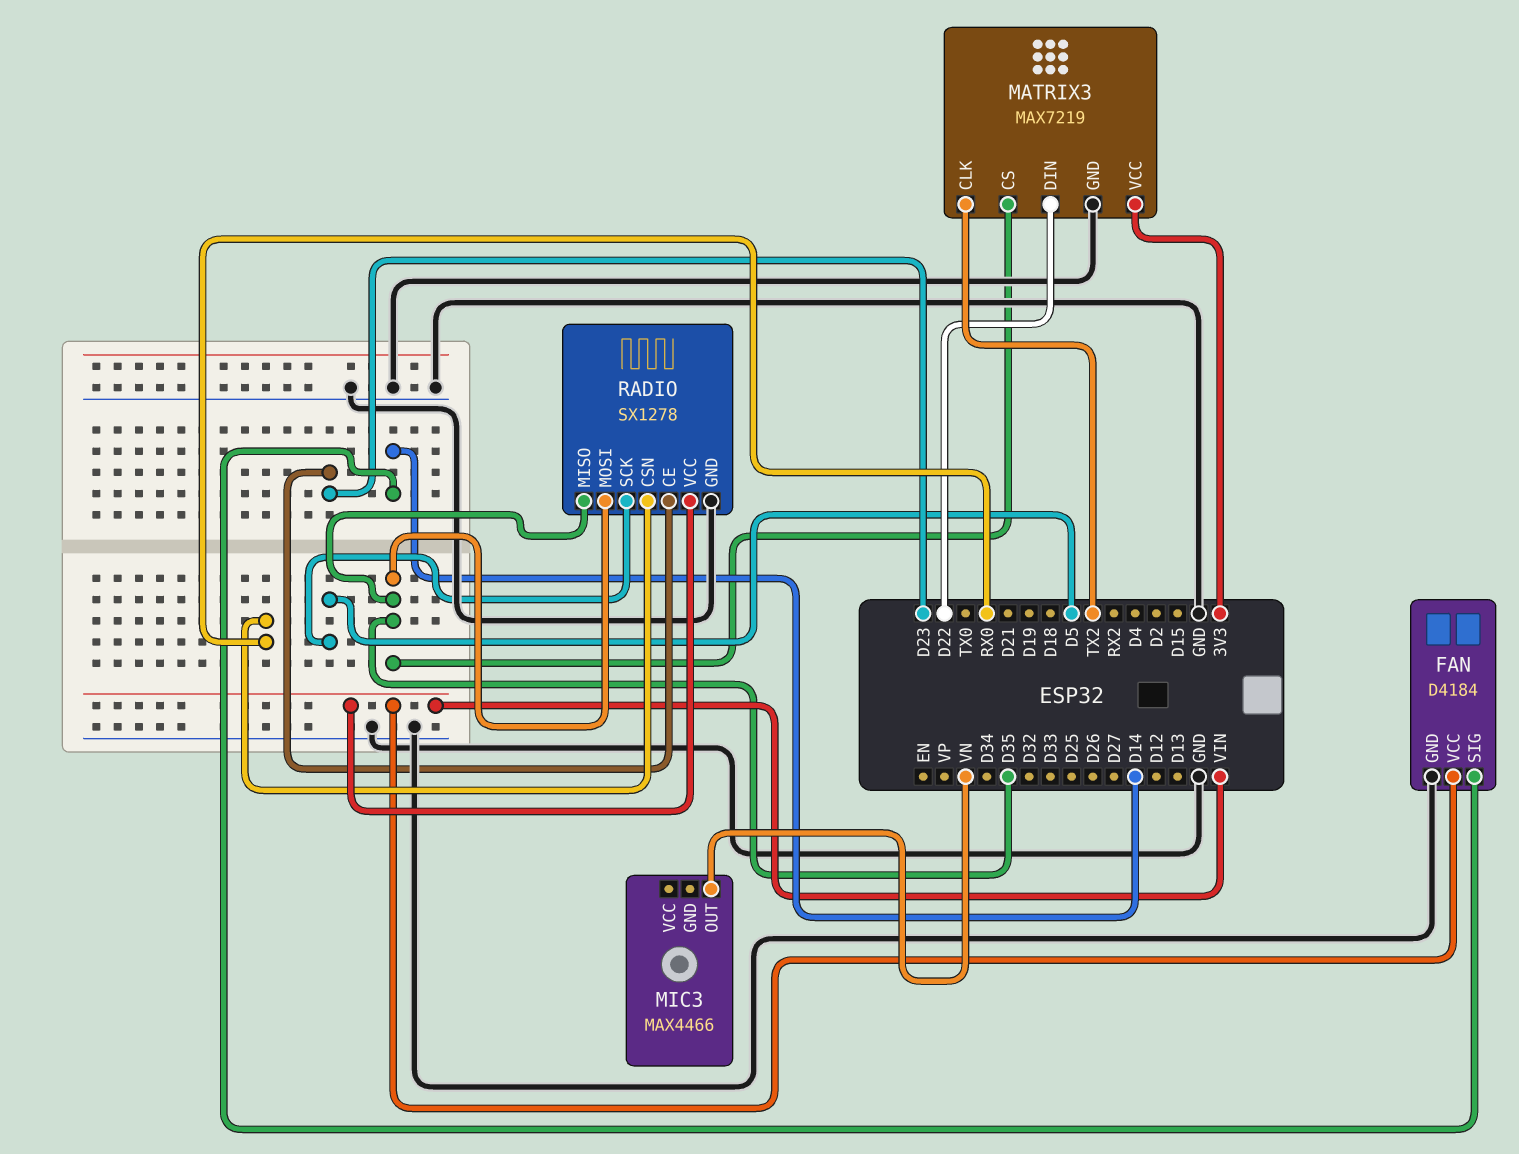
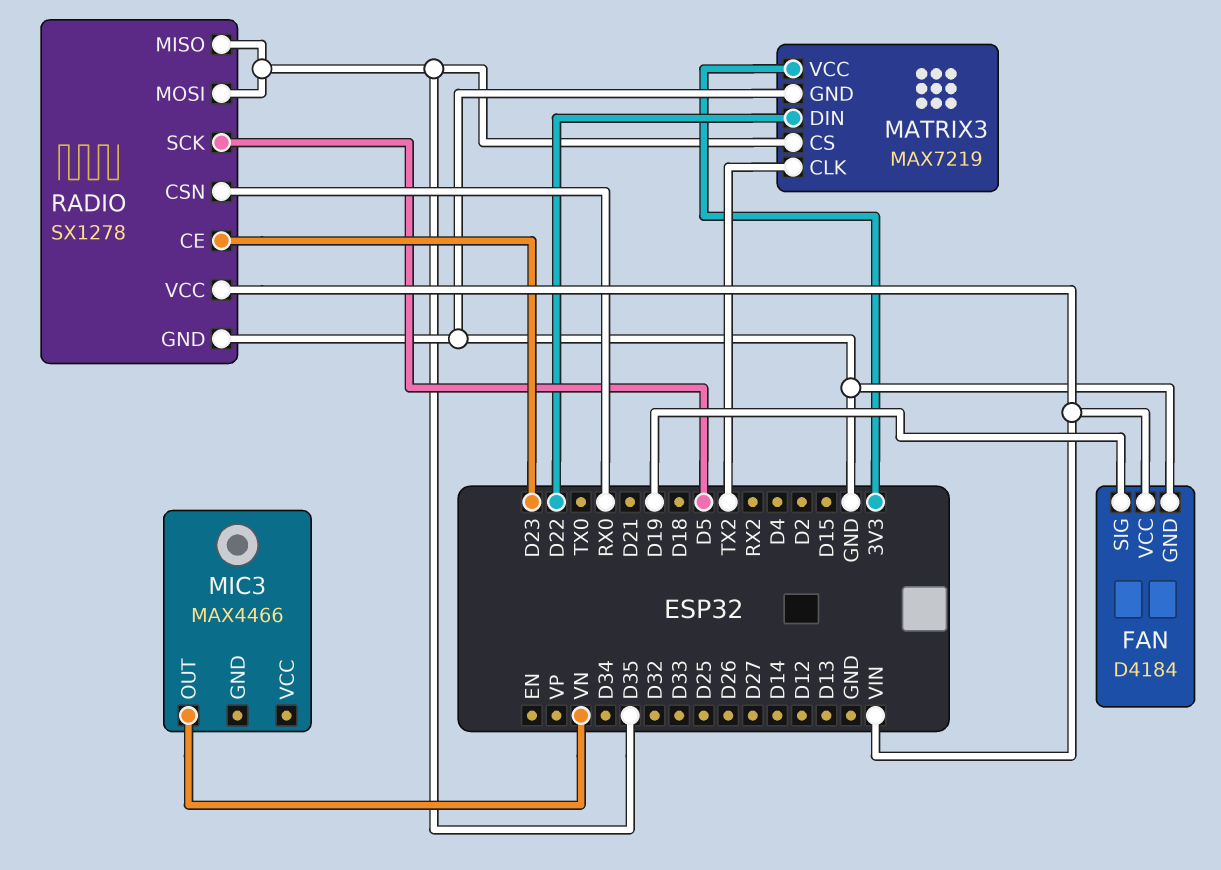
FAN pin SIG: D14 -> D19

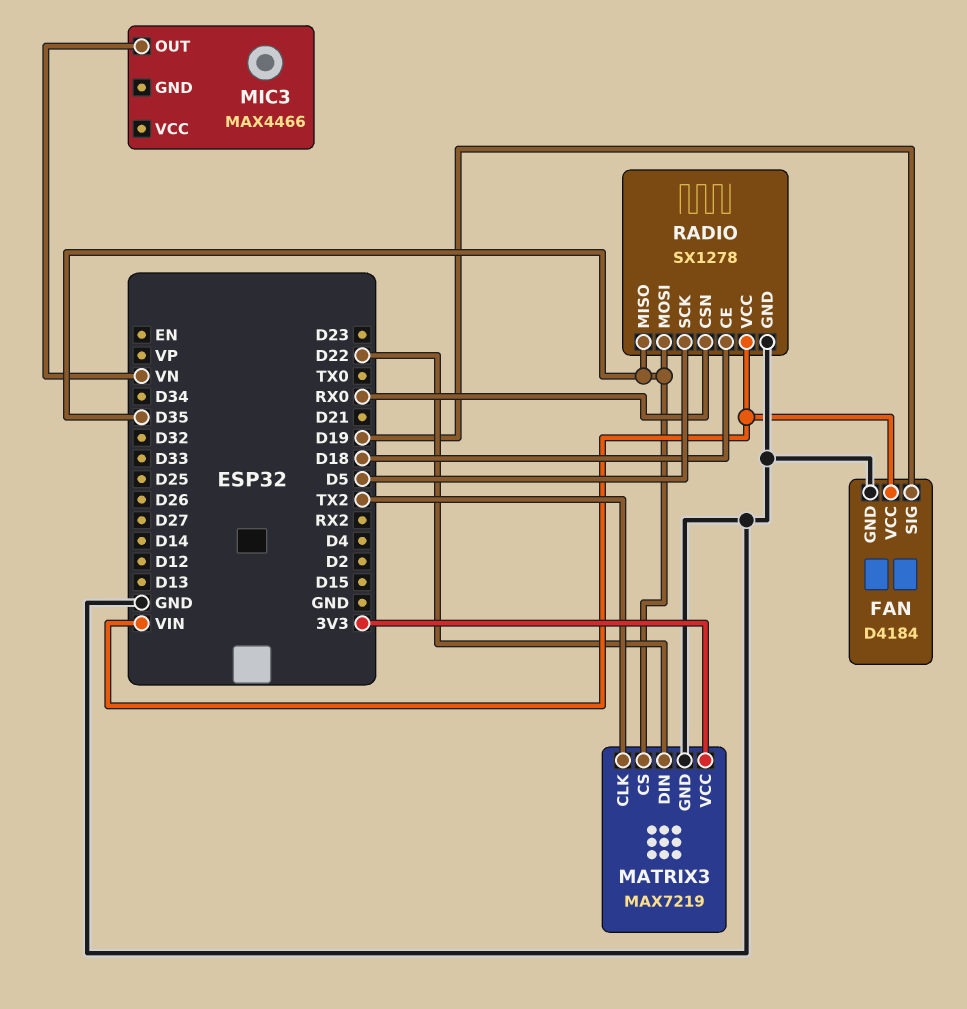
RADIO pin CE: D23 -> D18

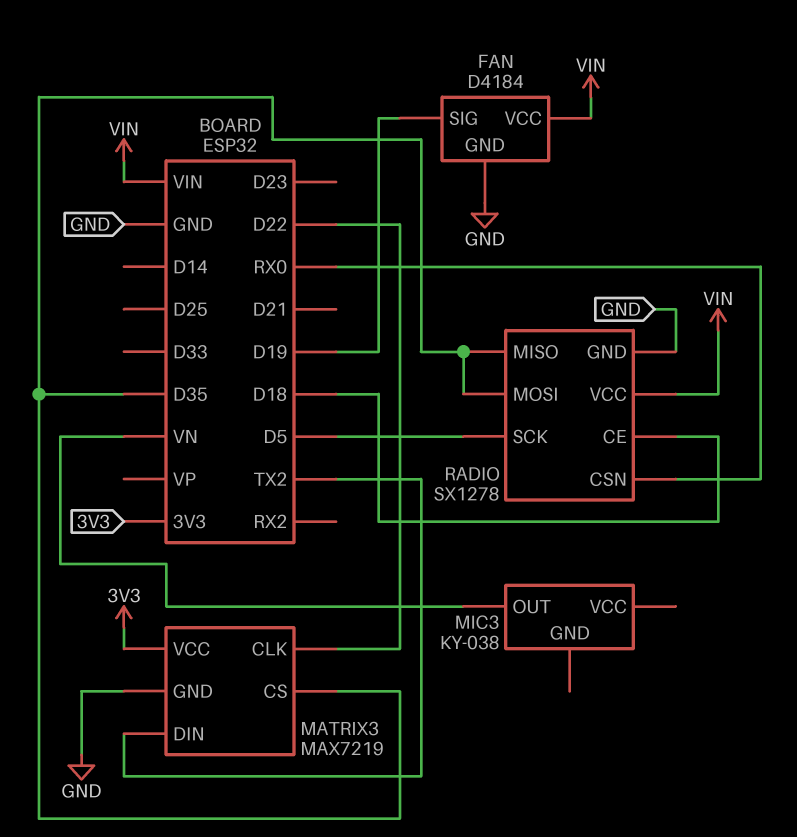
MATRIX3 pin CLK: TX2 -> D22
MATRIX3 pin DIN: D22 -> TX2
MIC3: MAX4466 -> KY-038

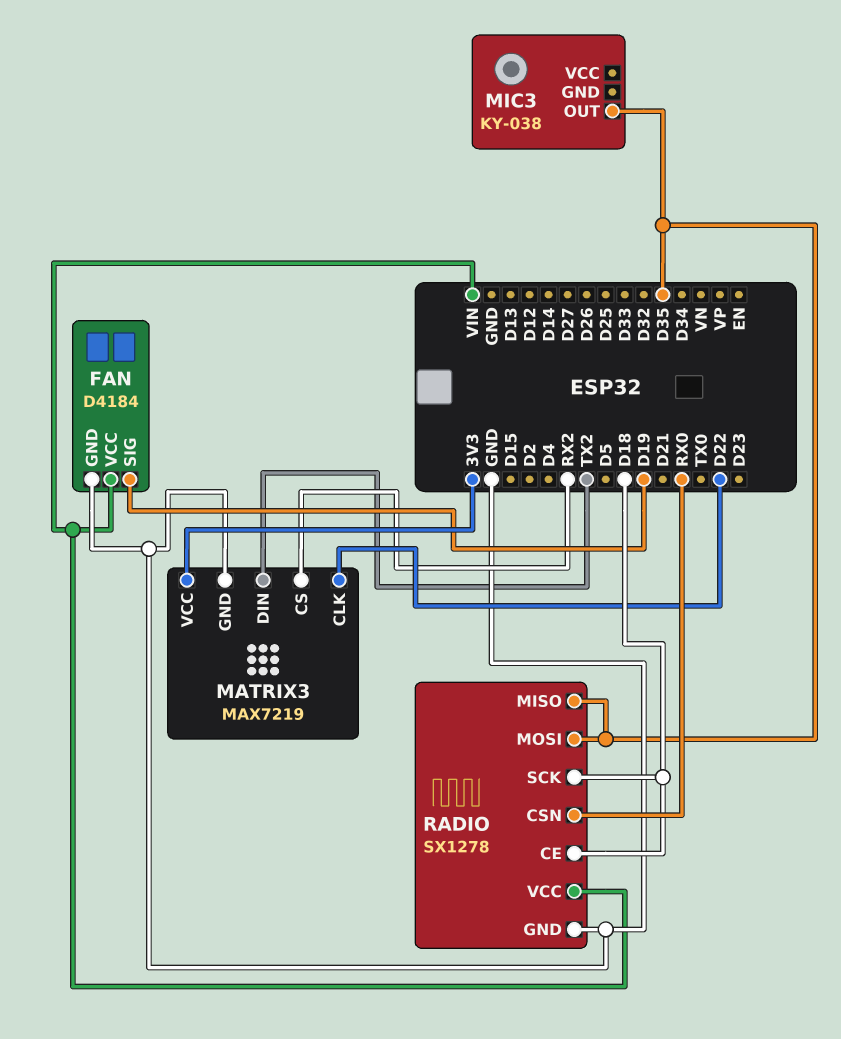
MATRIX3 pin CS: D35 -> RX2
MIC3 pin OUT: VN -> D35
RADIO pin SCK: D5 -> D18

